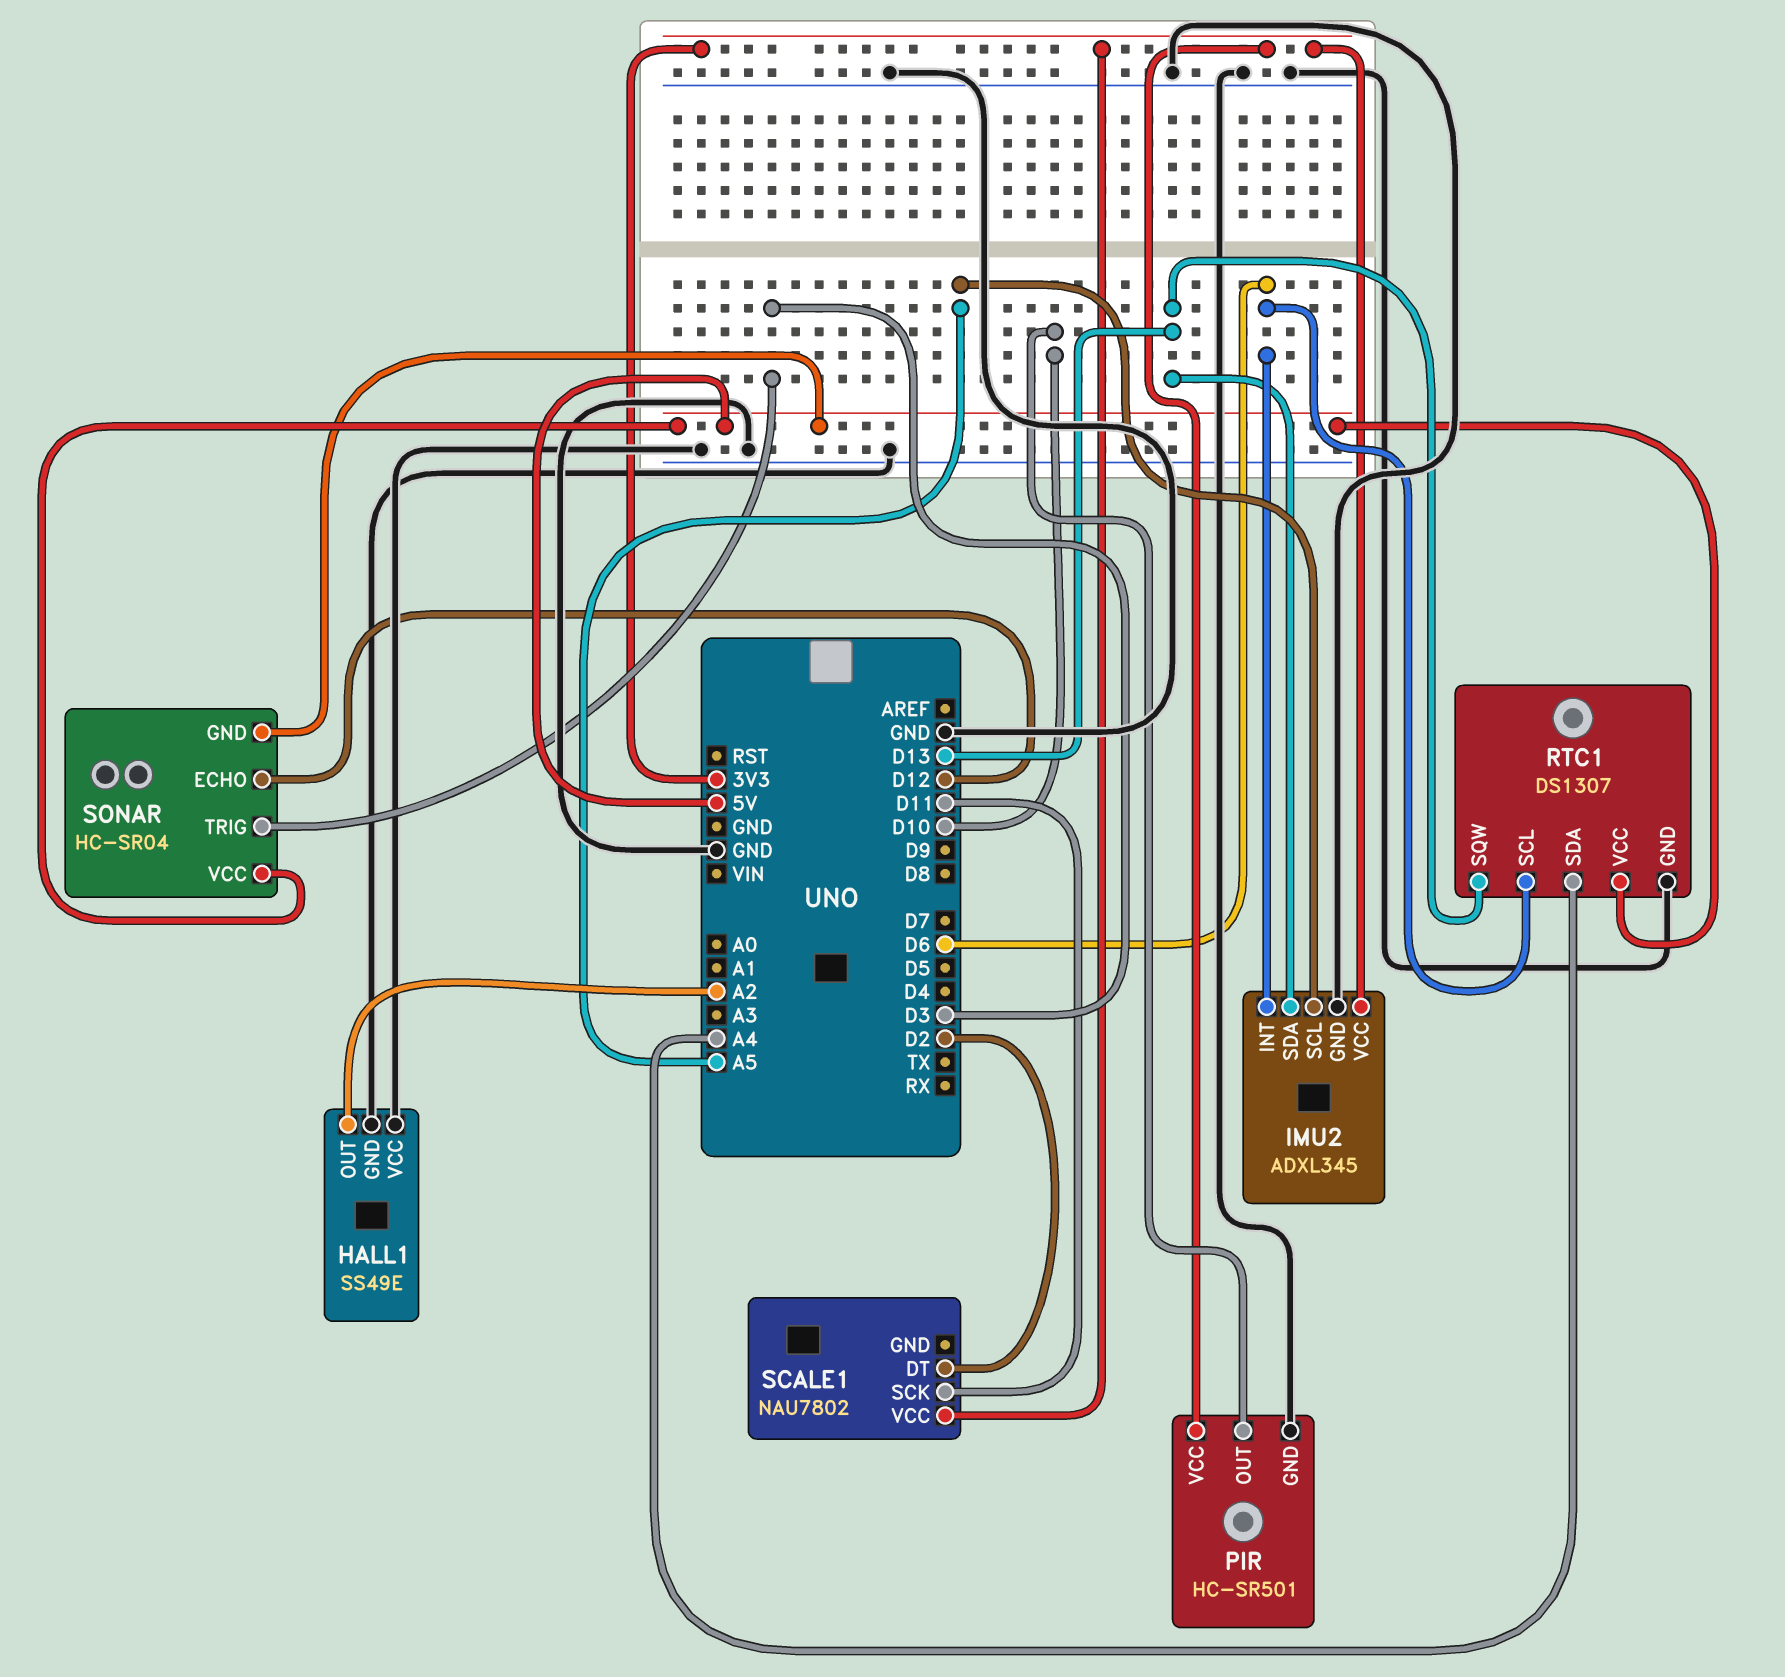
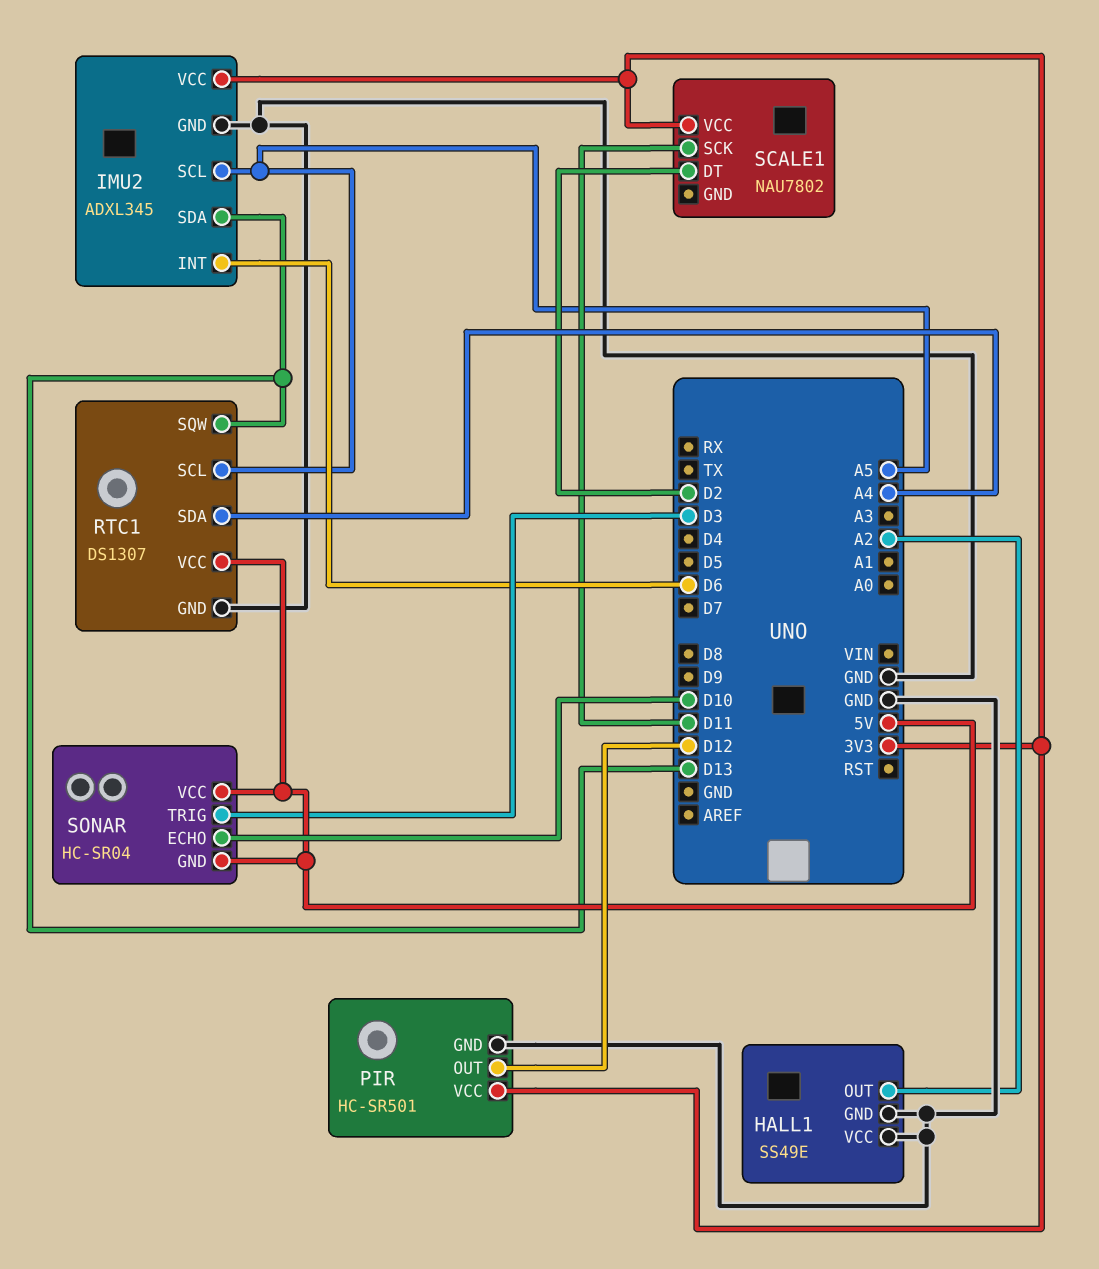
PIR pin OUT: D10 -> D12
RTC1 pin SCL: D6 -> A5
SONAR pin ECHO: D12 -> D10

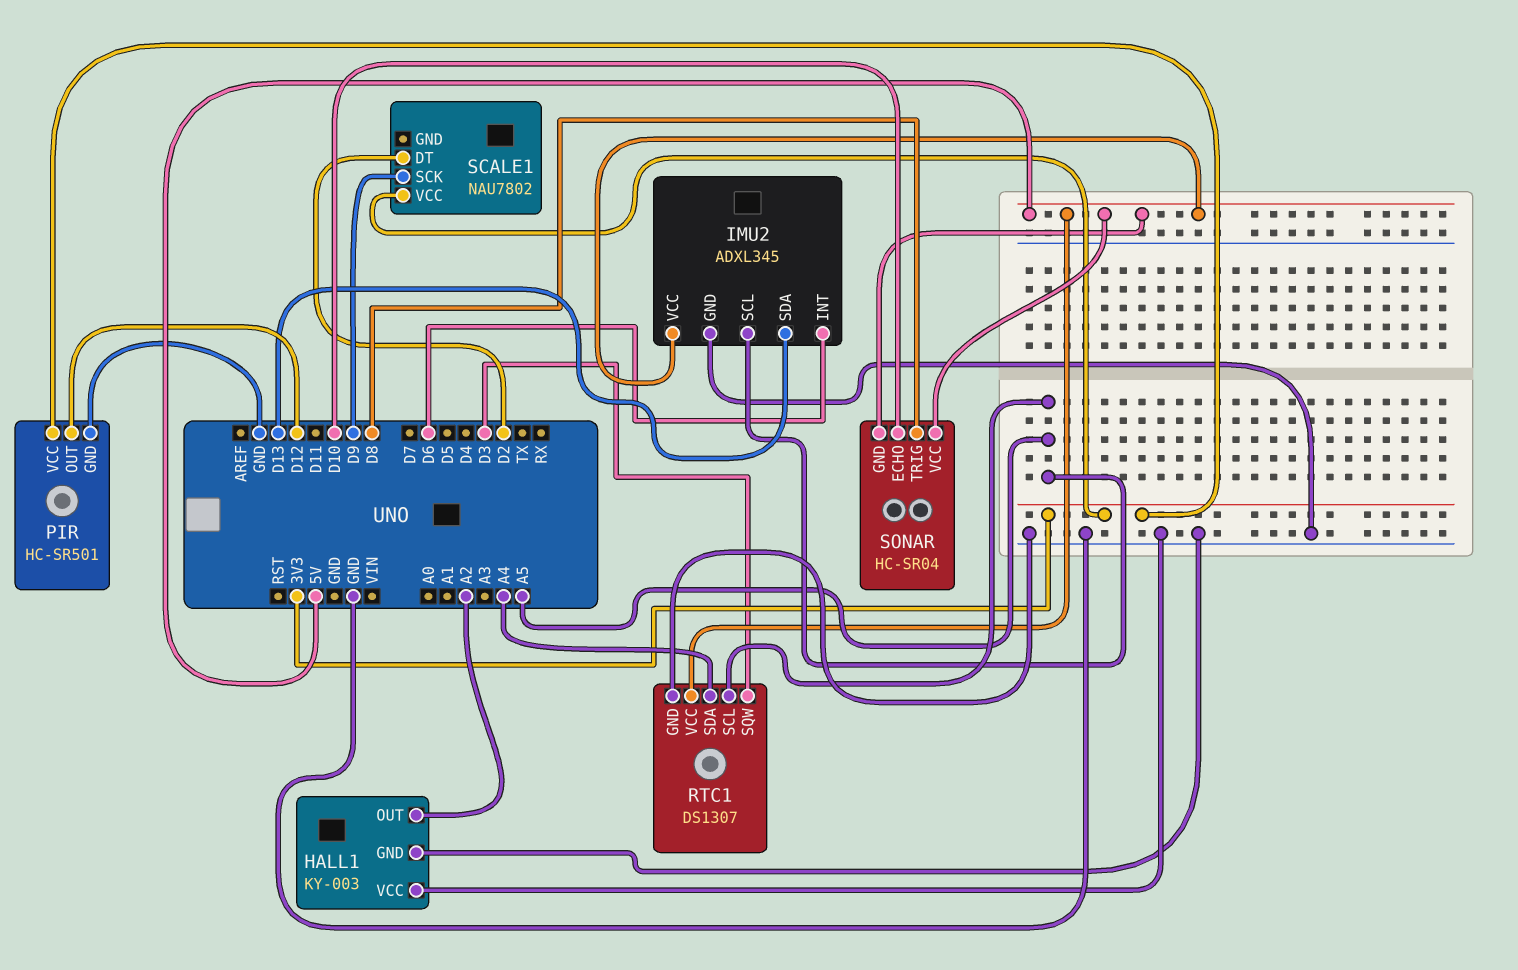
HALL1: SS49E -> KY-003
IMU2 pin VCC: 3V3 -> 5V
RTC1 pin SQW: D13 -> D3
SCALE1 pin SCK: D11 -> D9
SONAR pin TRIG: D3 -> D8

